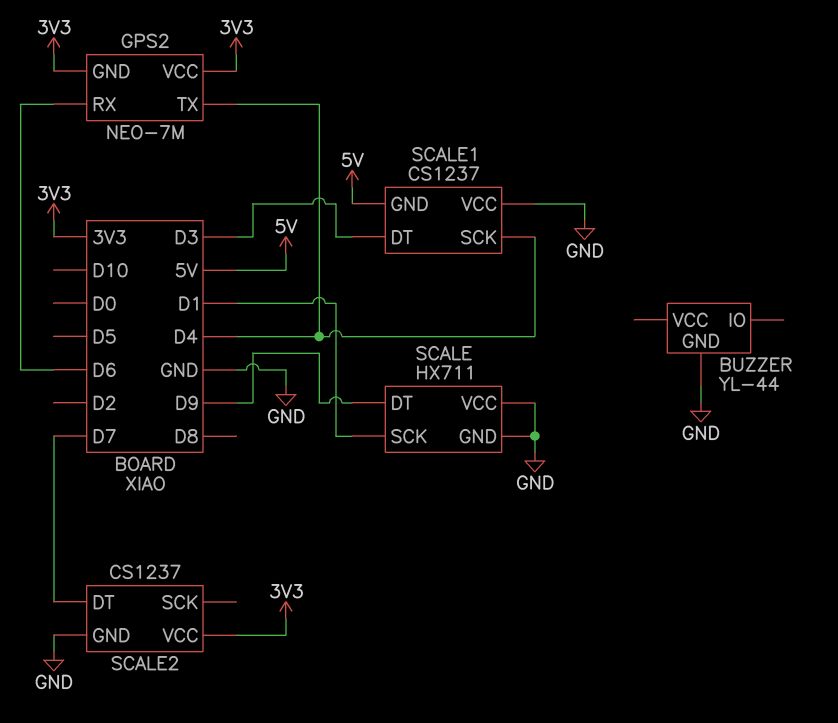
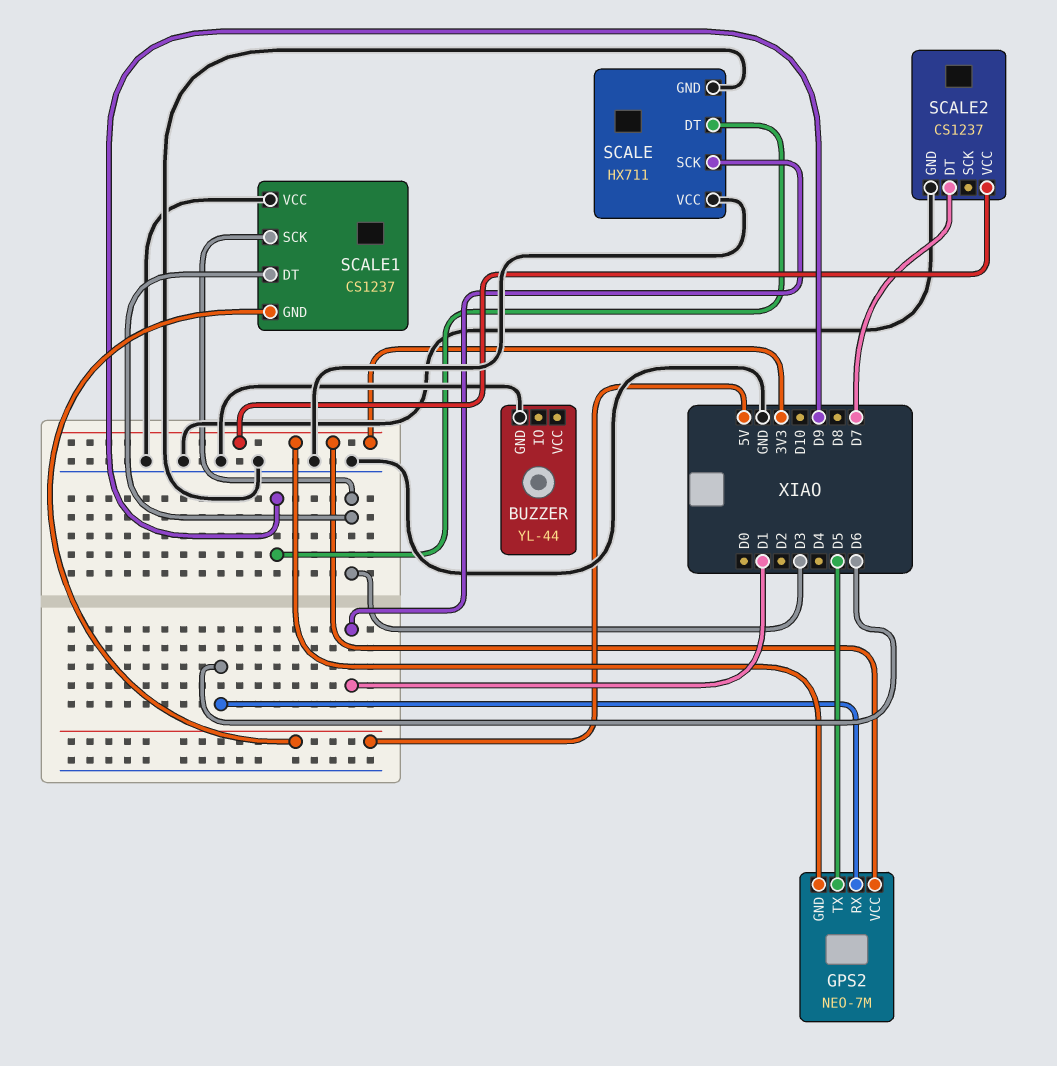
GPS2 pin TX: D4 -> D5
SCALE1 pin SCK: D4 -> D3

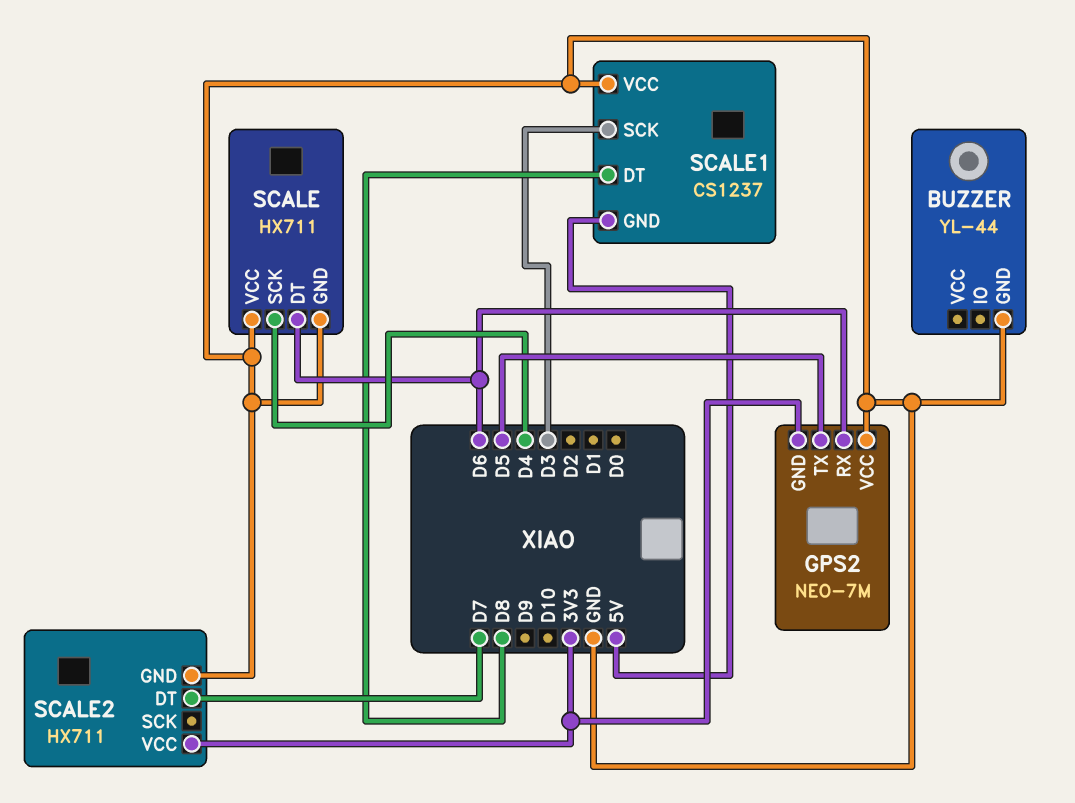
GPS2 pin VCC: 3V3 -> GND
SCALE pin DT: D9 -> D6
SCALE pin SCK: D1 -> D4
SCALE1 pin DT: D3 -> D8
SCALE2: CS1237 -> HX711

